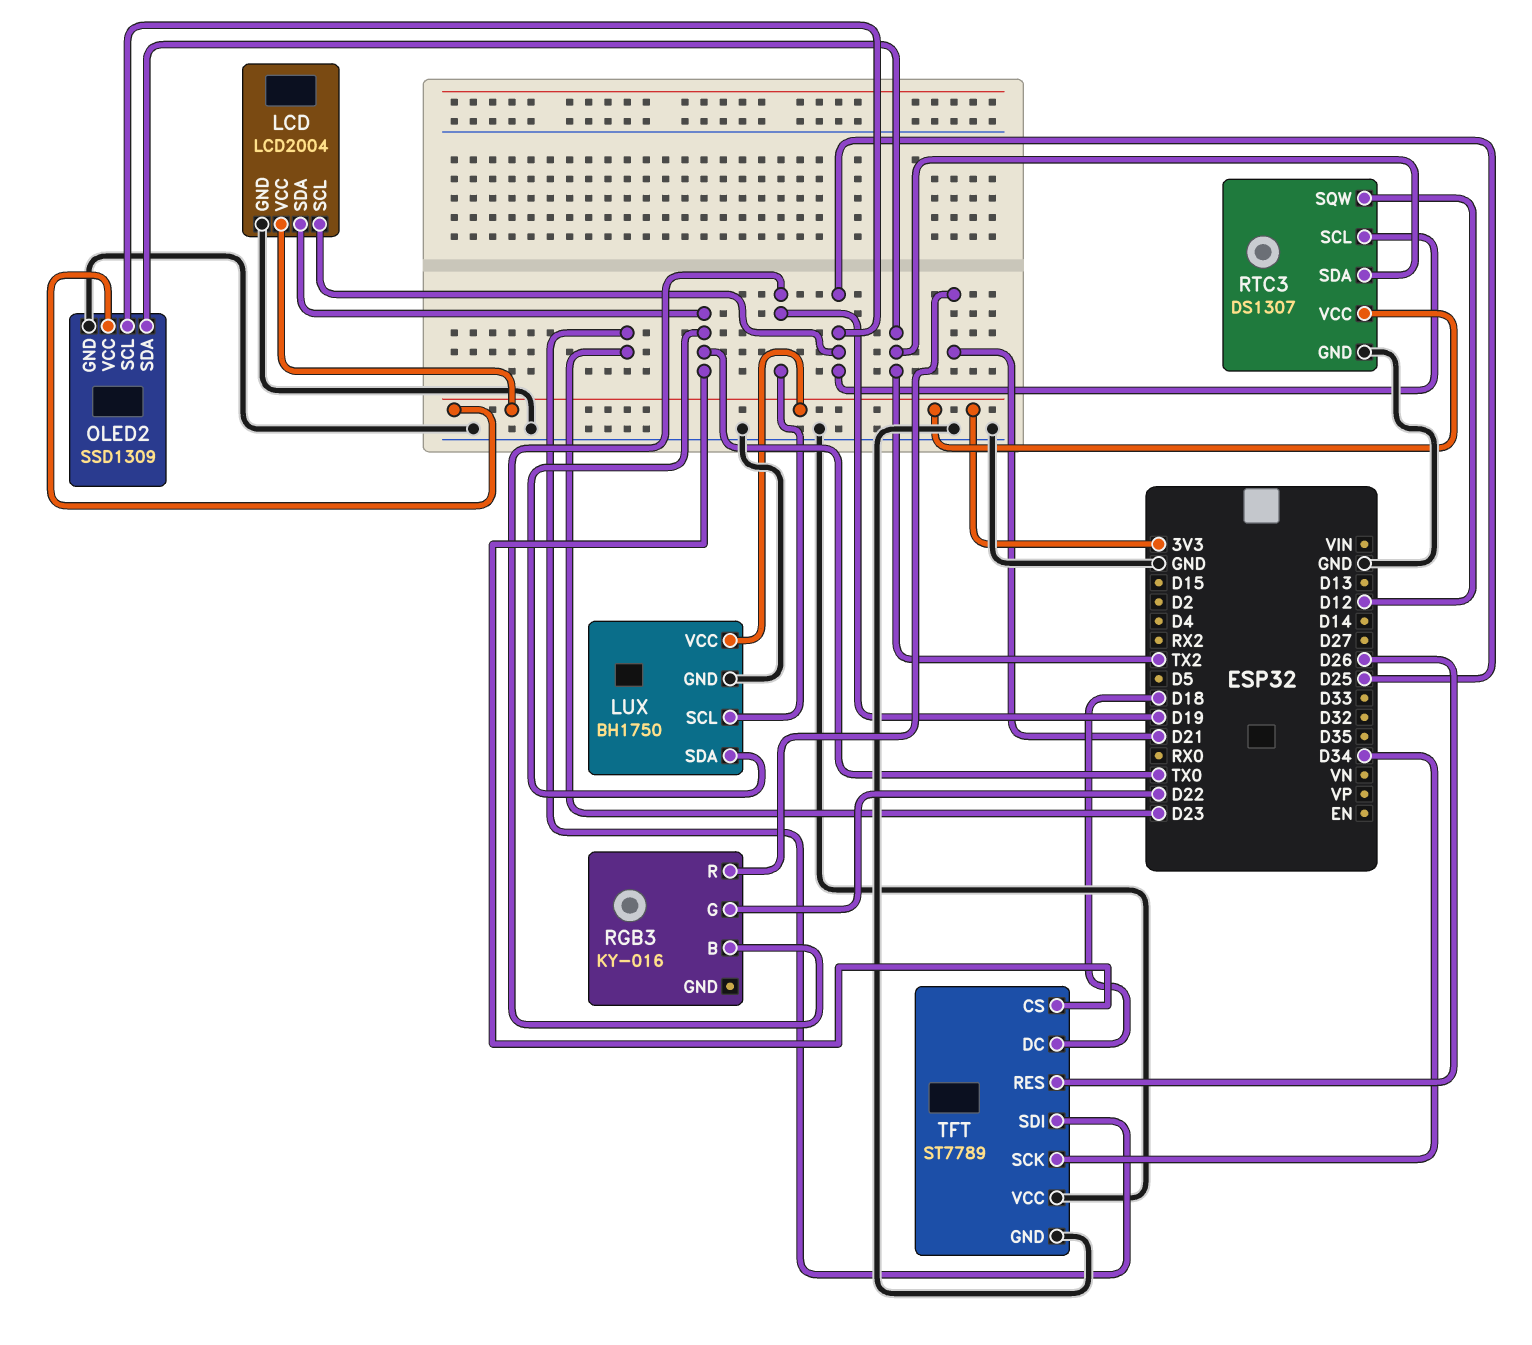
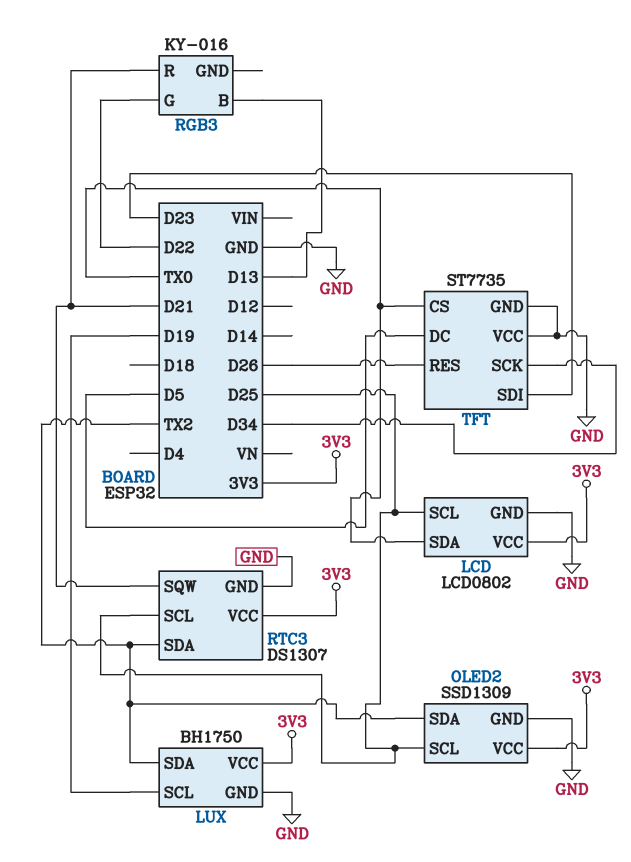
LCD: LCD2004 -> LCD0802
LUX pin SDA: TX0 -> TX2
RGB3 pin B: D19 -> D13
RTC3 pin SQW: D12 -> D21
TFT: ST7789 -> ST7735
TFT pin DC: D18 -> D5

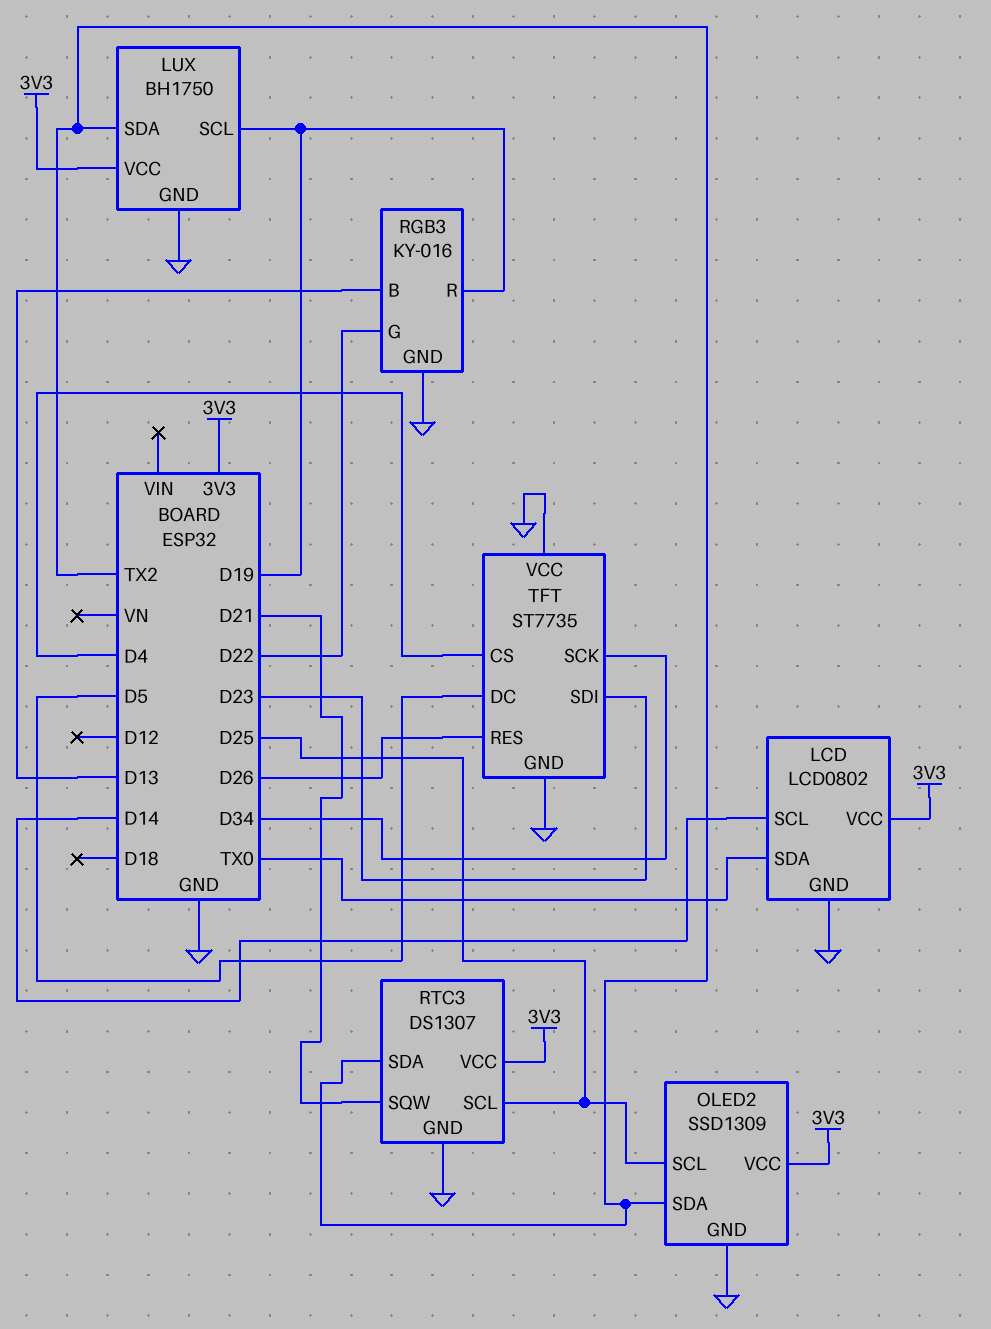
LCD pin SCL: D25 -> D14
RGB3 pin GND: none -> GND
RGB3 pin R: D21 -> D19
TFT pin CS: TX0 -> D4

